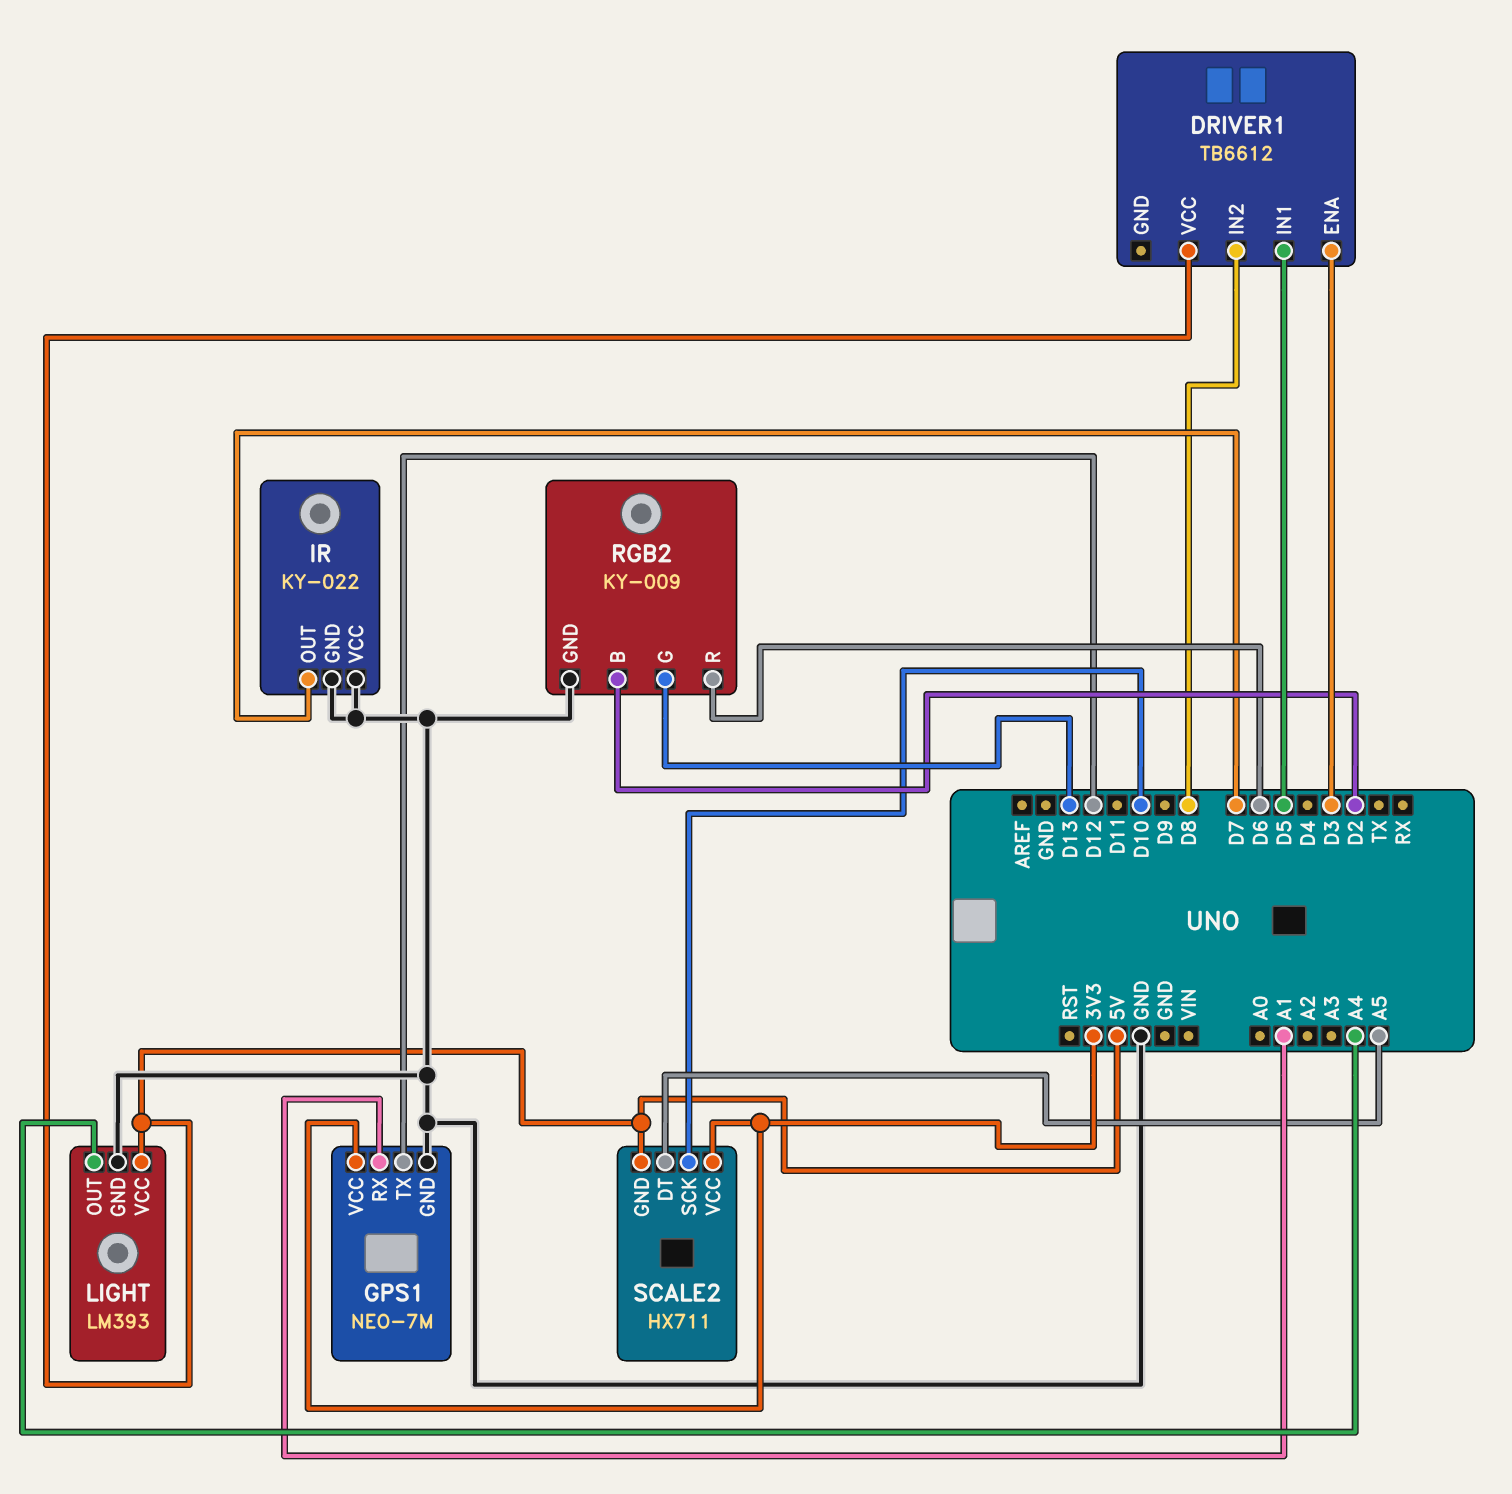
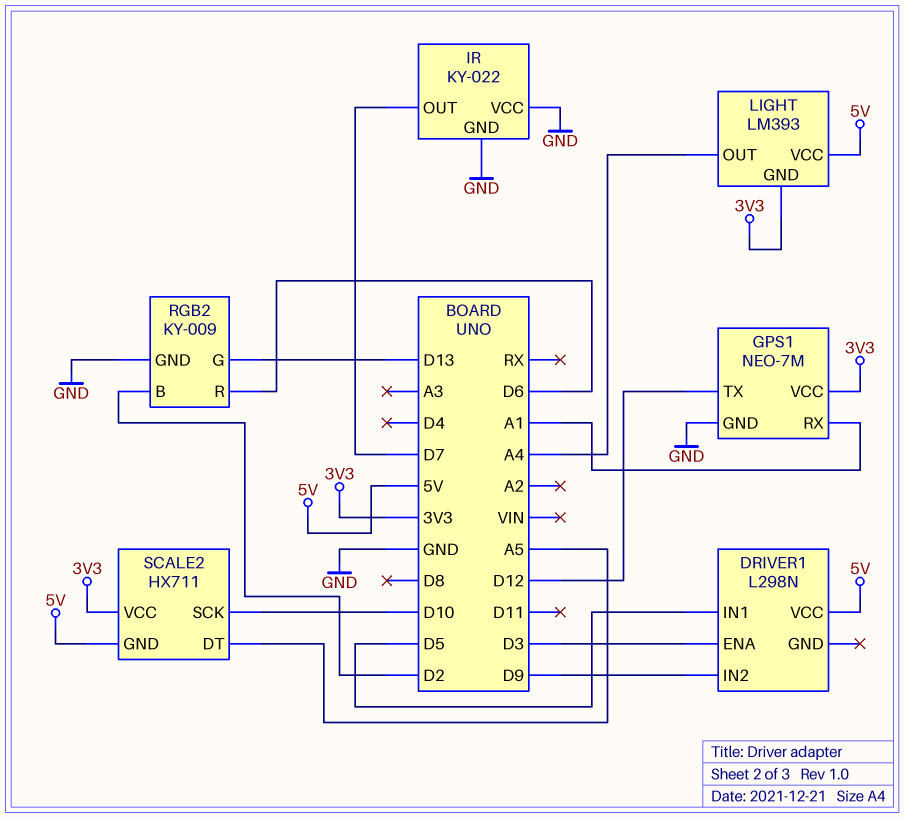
DRIVER1: TB6612 -> L298N
DRIVER1 pin IN2: D8 -> D9
LIGHT pin GND: GND -> 3V3

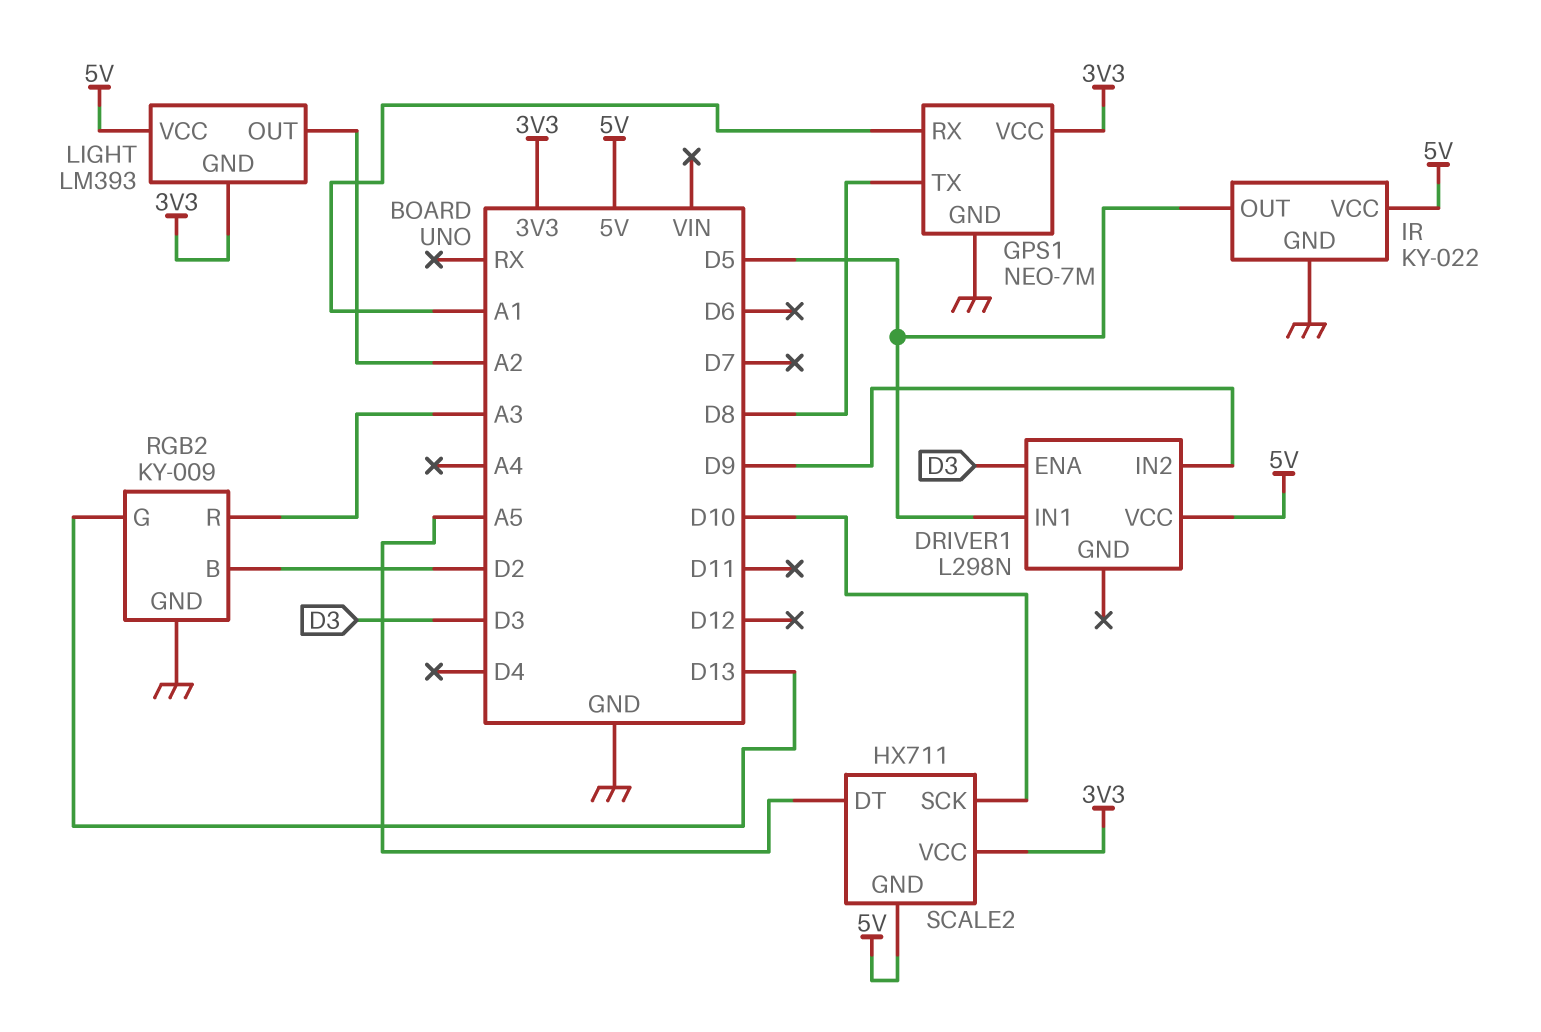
GPS1 pin TX: D12 -> D8
IR pin OUT: D7 -> D5
IR pin VCC: GND -> 5V
LIGHT pin OUT: A4 -> A2
RGB2 pin R: D6 -> A3

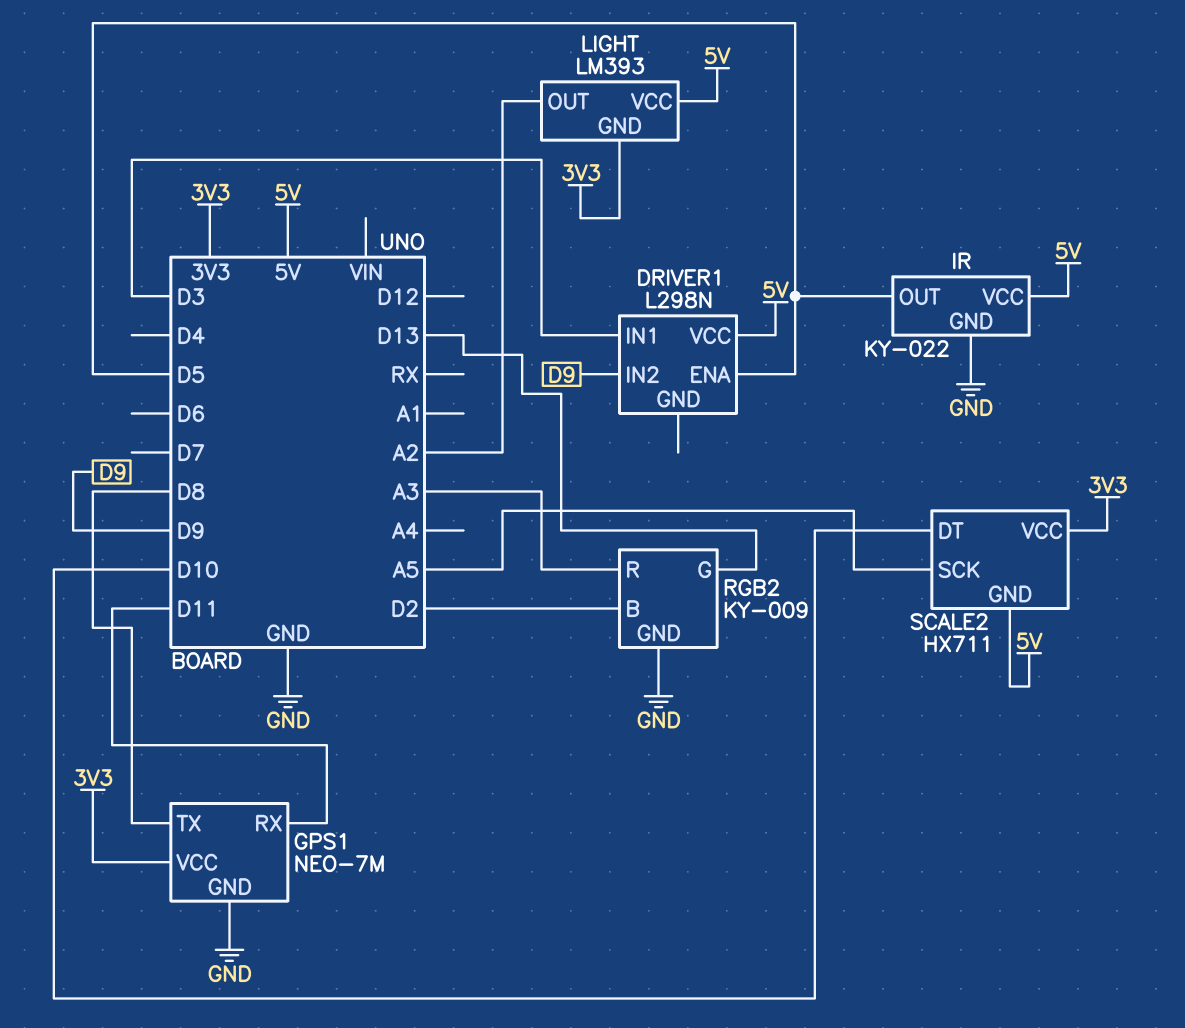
DRIVER1 pin ENA: D3 -> D5
DRIVER1 pin IN1: D5 -> D3
GPS1 pin RX: A1 -> D11
SCALE2 pin DT: A5 -> D10
SCALE2 pin SCK: D10 -> A5

